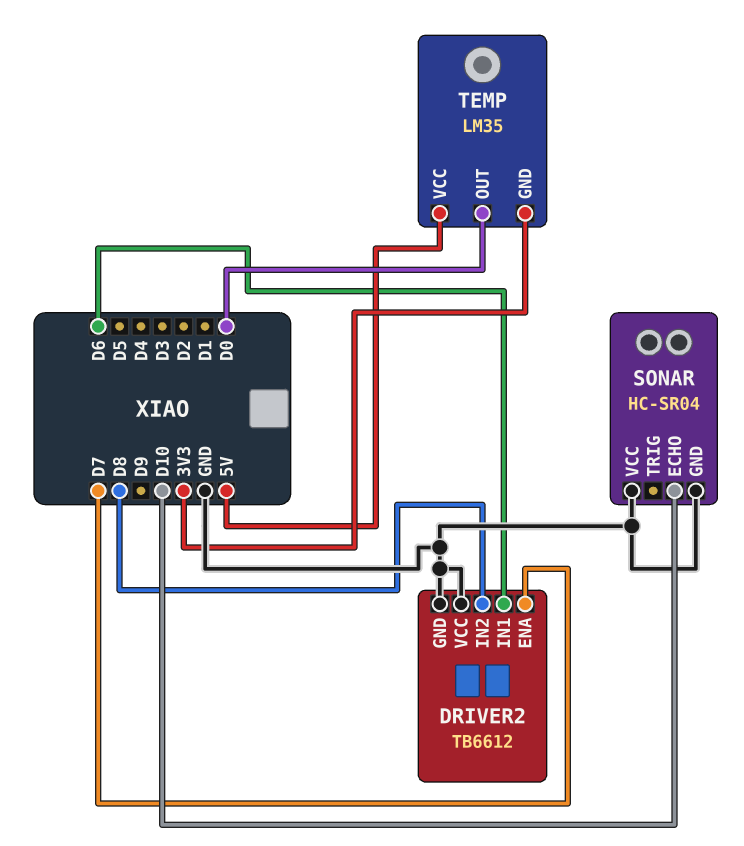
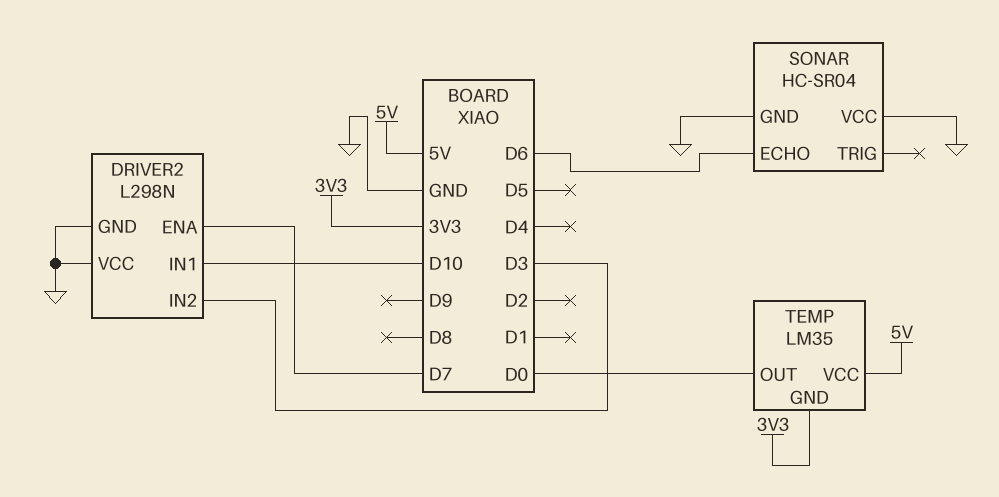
DRIVER2: TB6612 -> L298N
DRIVER2 pin IN1: D6 -> D10
DRIVER2 pin IN2: D8 -> D3
SONAR pin ECHO: D10 -> D6

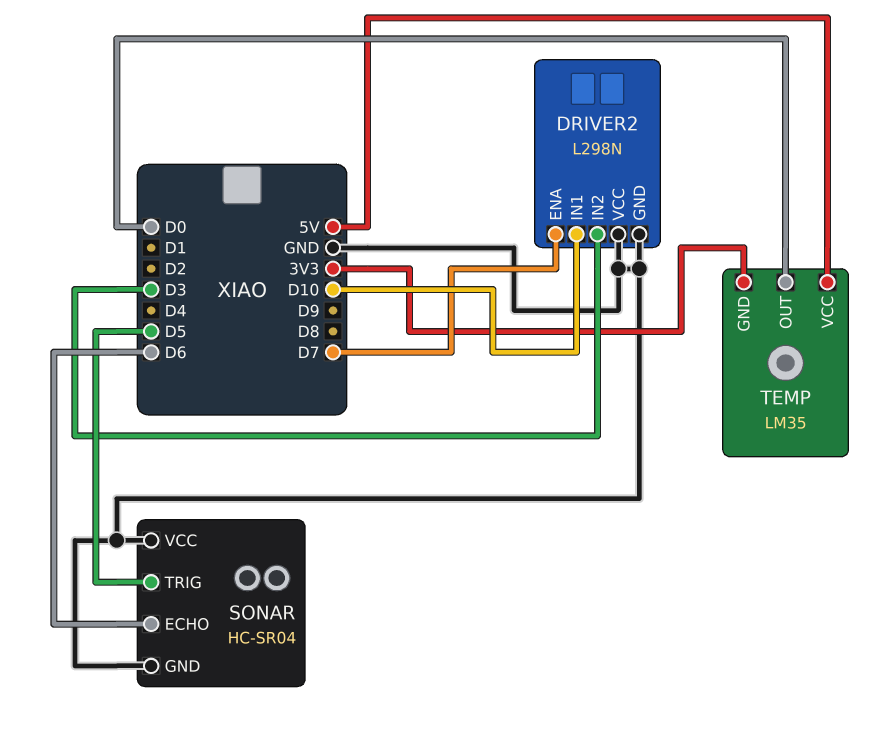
SONAR pin TRIG: none -> D5

